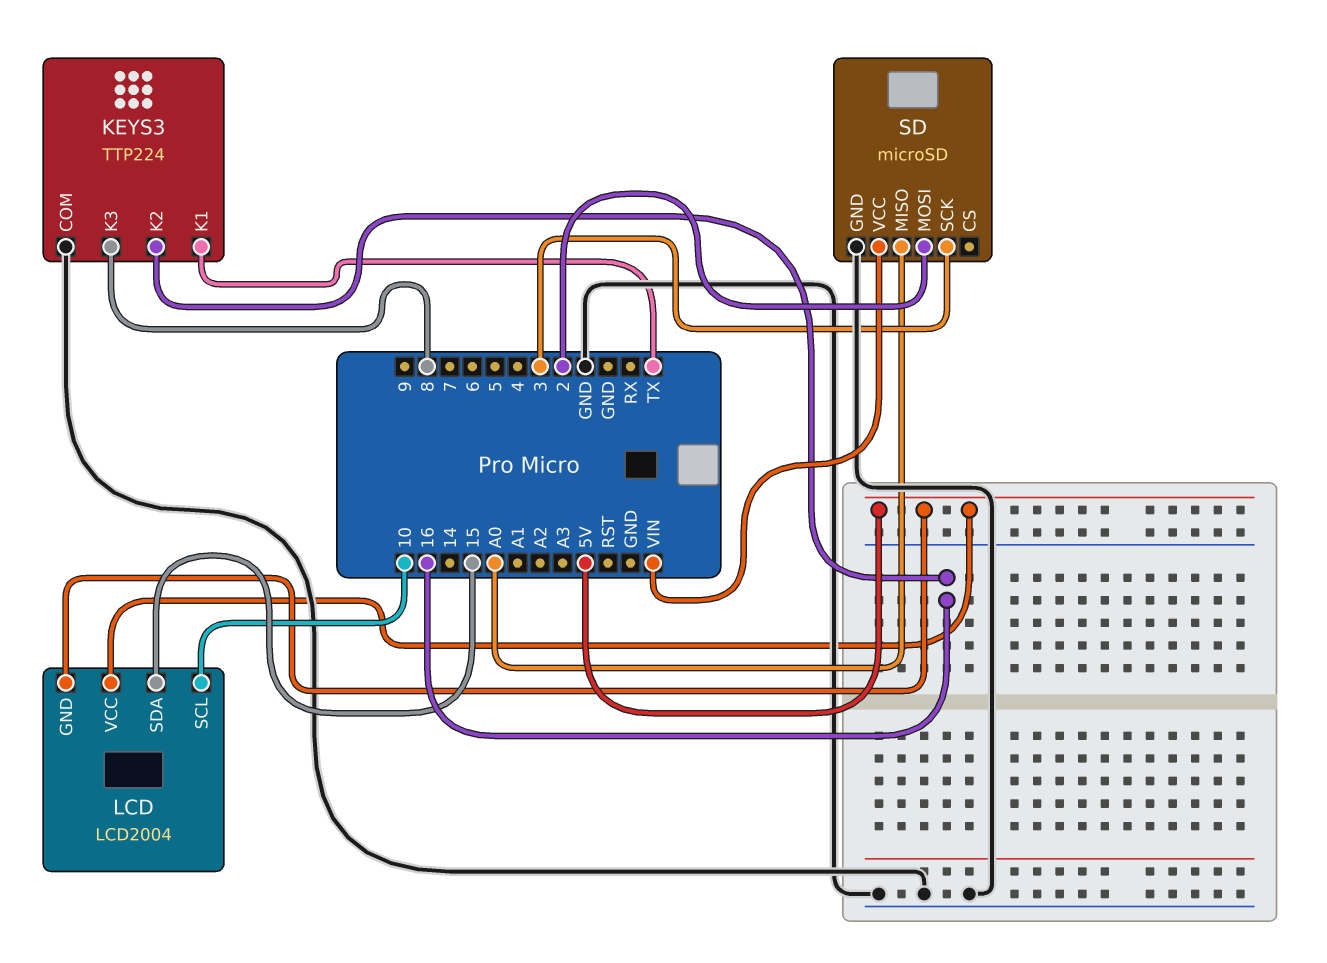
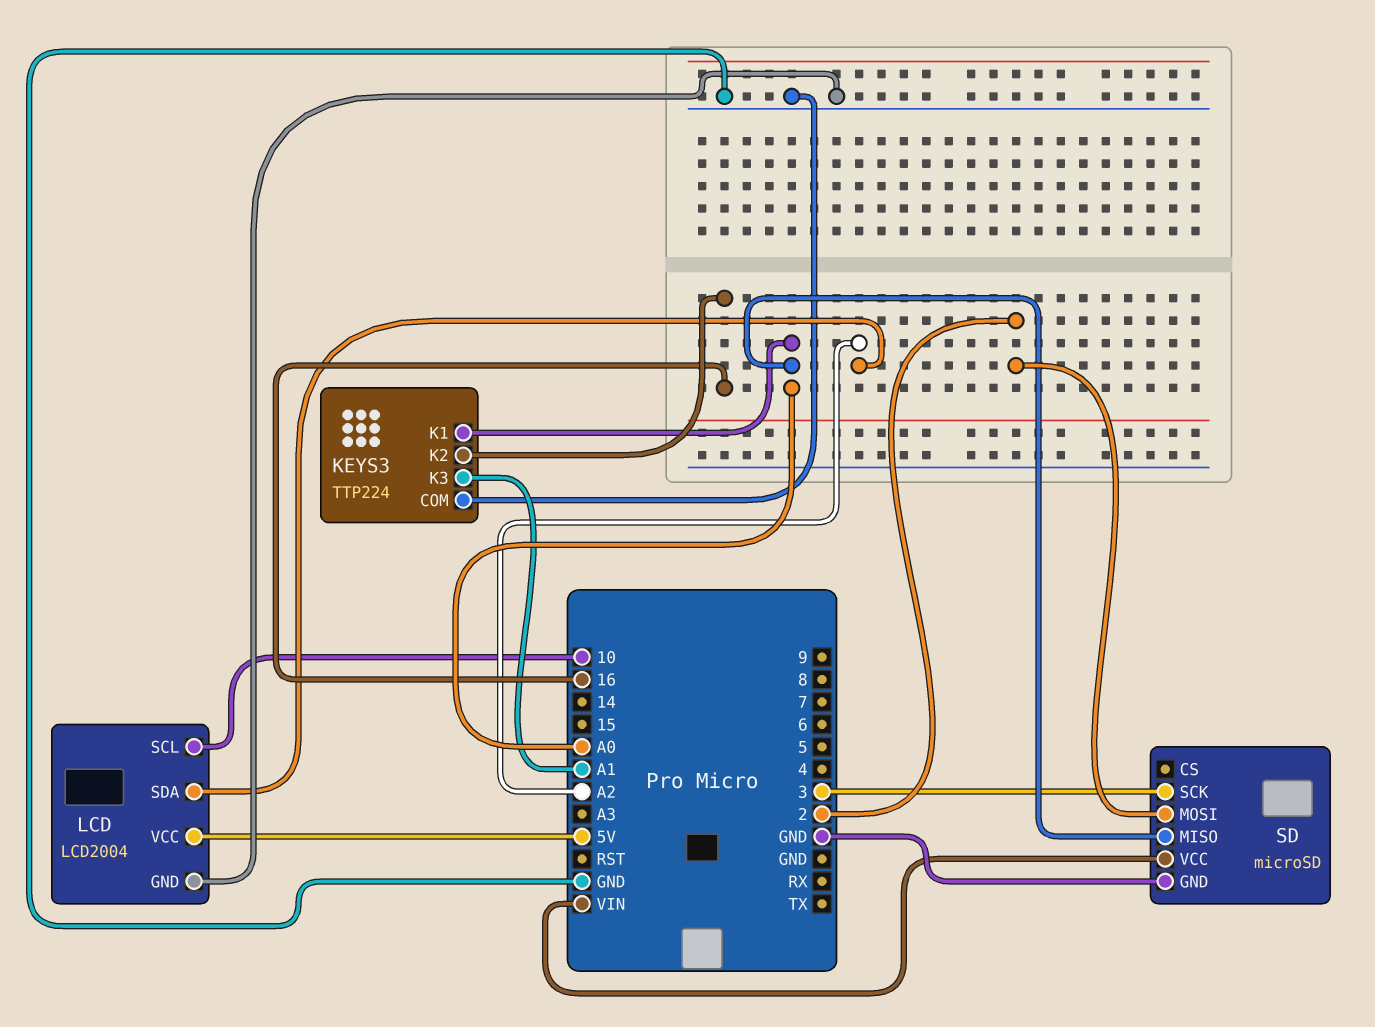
KEYS3 pin K1: TX -> A0
KEYS3 pin K3: 8 -> A1
LCD pin GND: 5V -> GND
LCD pin SDA: 15 -> A2

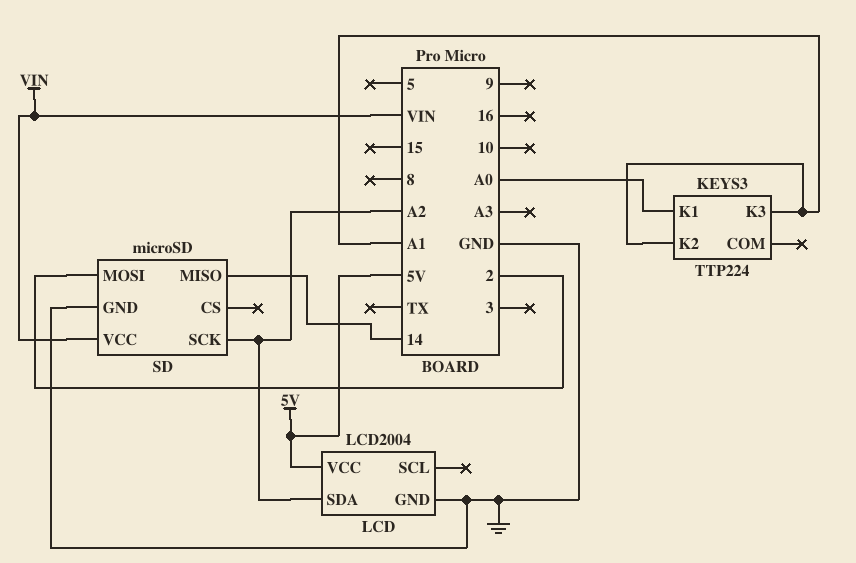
KEYS3 pin COM: GND -> none
KEYS3 pin K2: 16 -> A1
LCD pin SCL: 10 -> none
SD pin MISO: A0 -> 14
SD pin SCK: 3 -> A2

